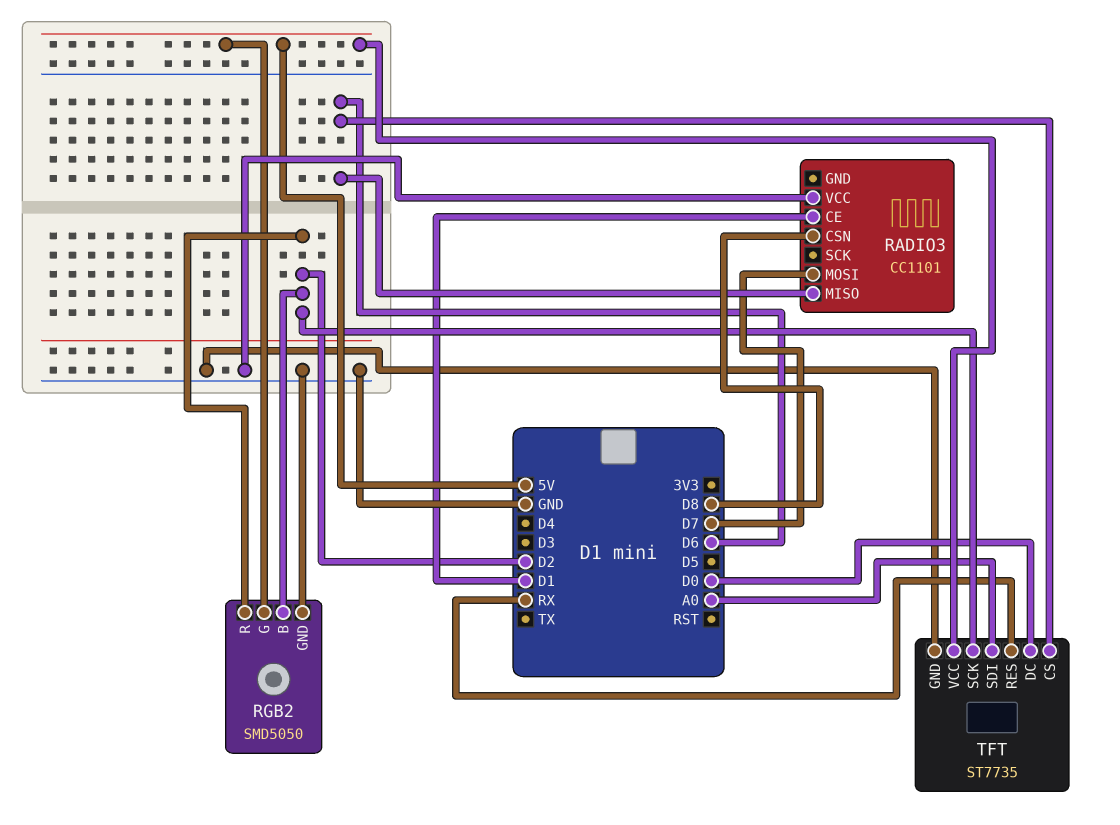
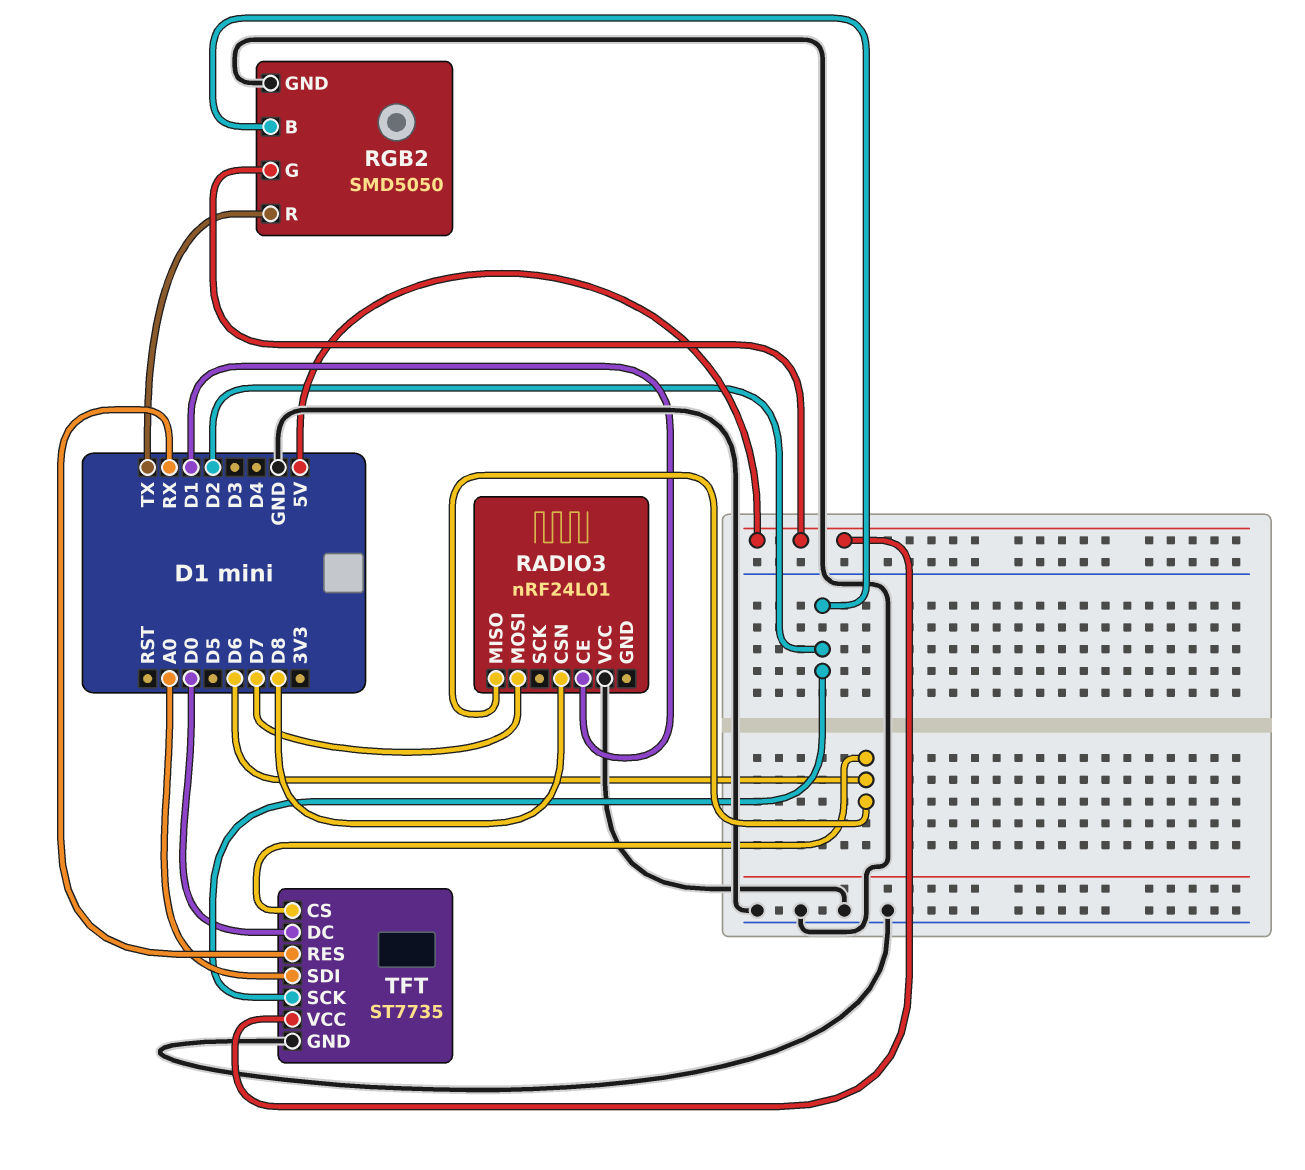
RADIO3: CC1101 -> nRF24L01
RGB2 pin R: D2 -> TX

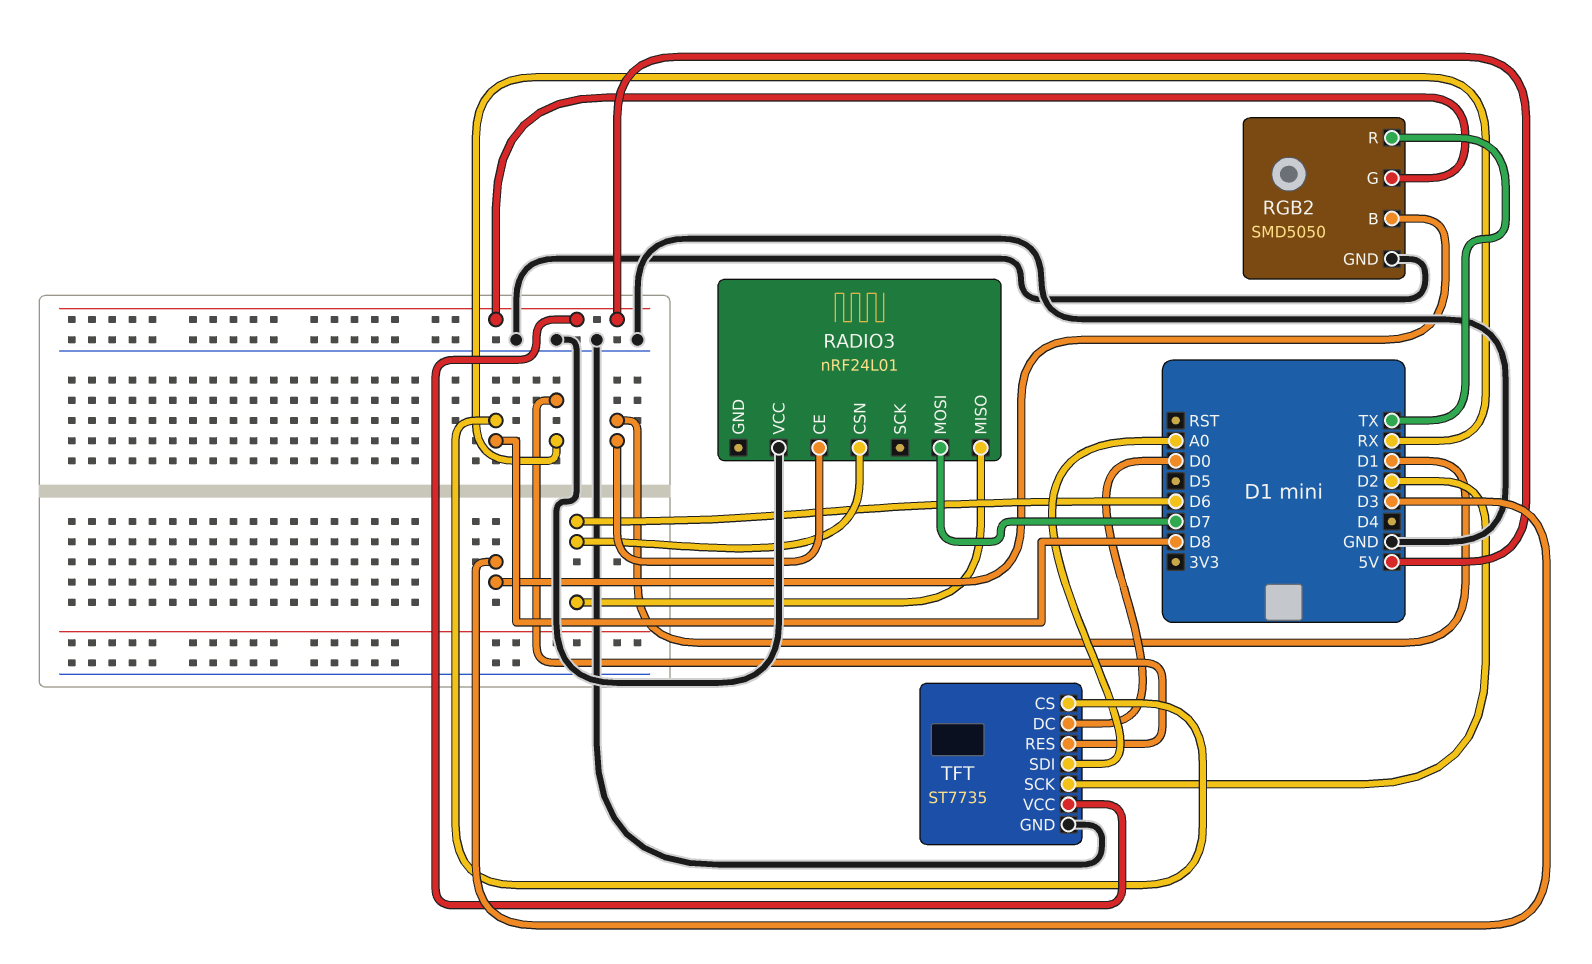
RADIO3 pin CSN: D8 -> D6
RGB2 pin B: D2 -> D3
TFT pin CS: D6 -> D8

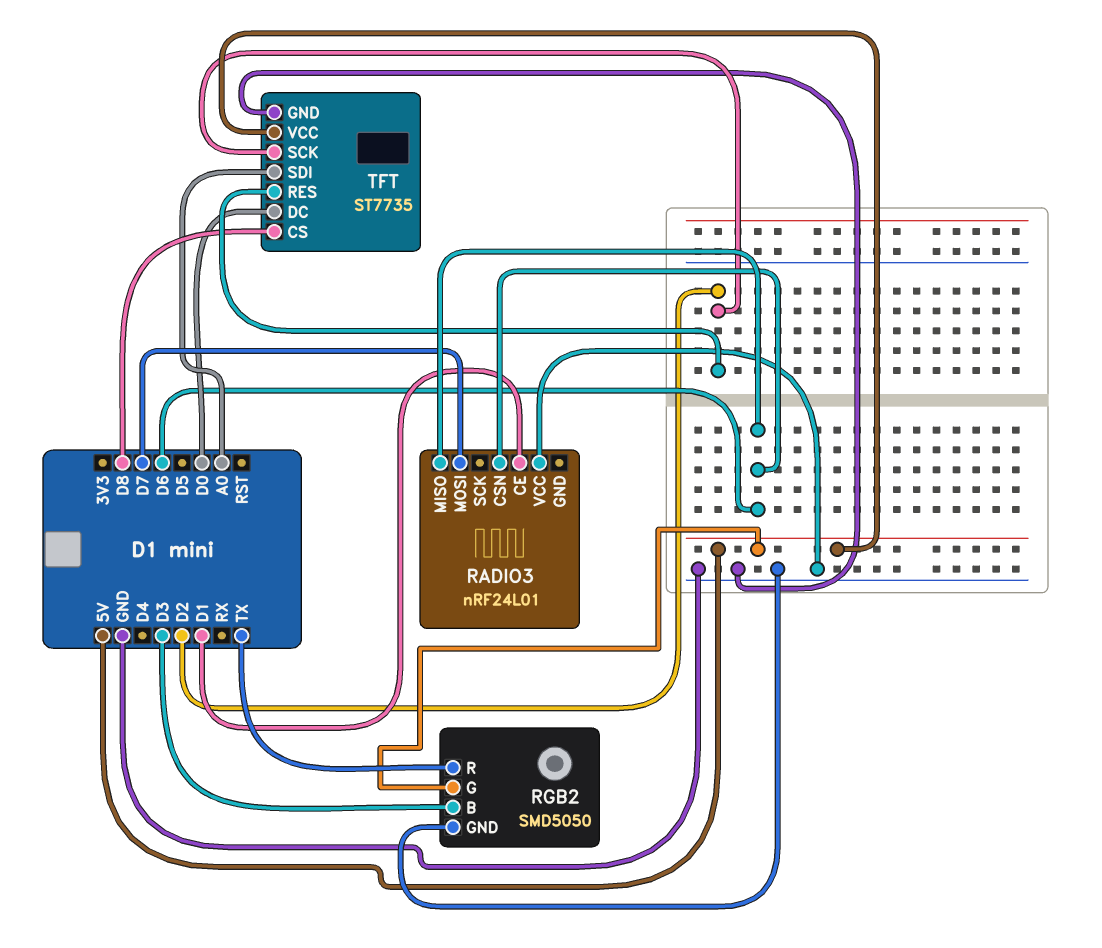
TFT pin RES: RX -> D2

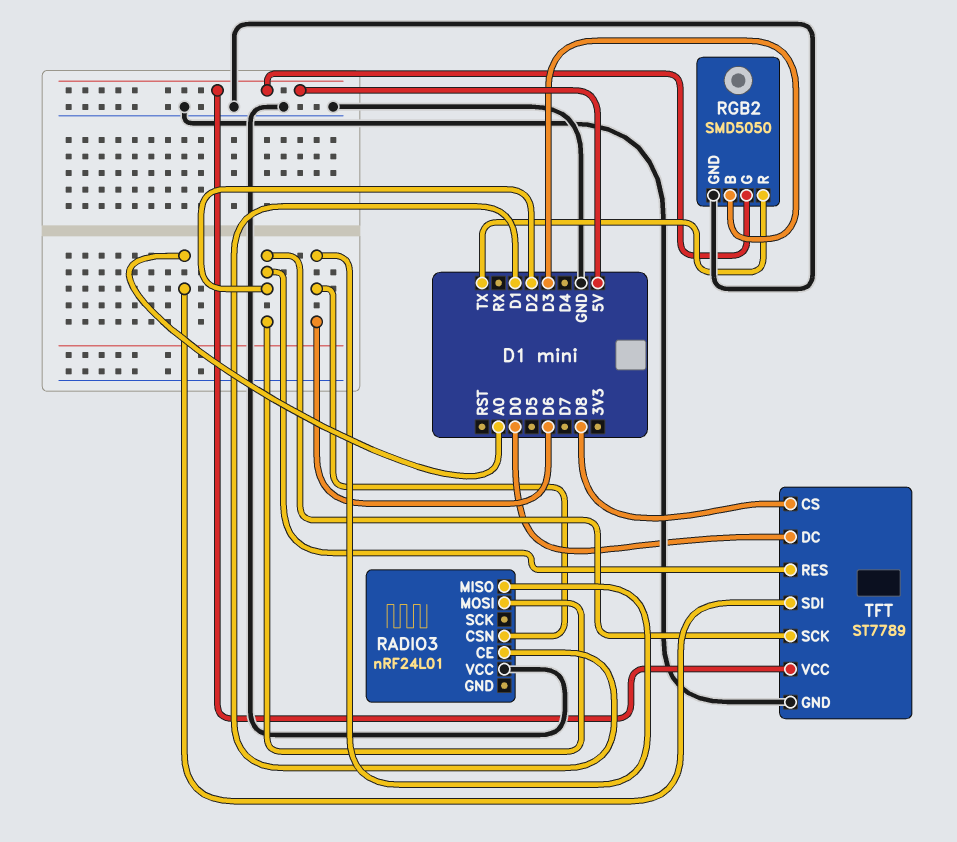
RADIO3 pin MOSI: D7 -> D2
TFT: ST7735 -> ST7789

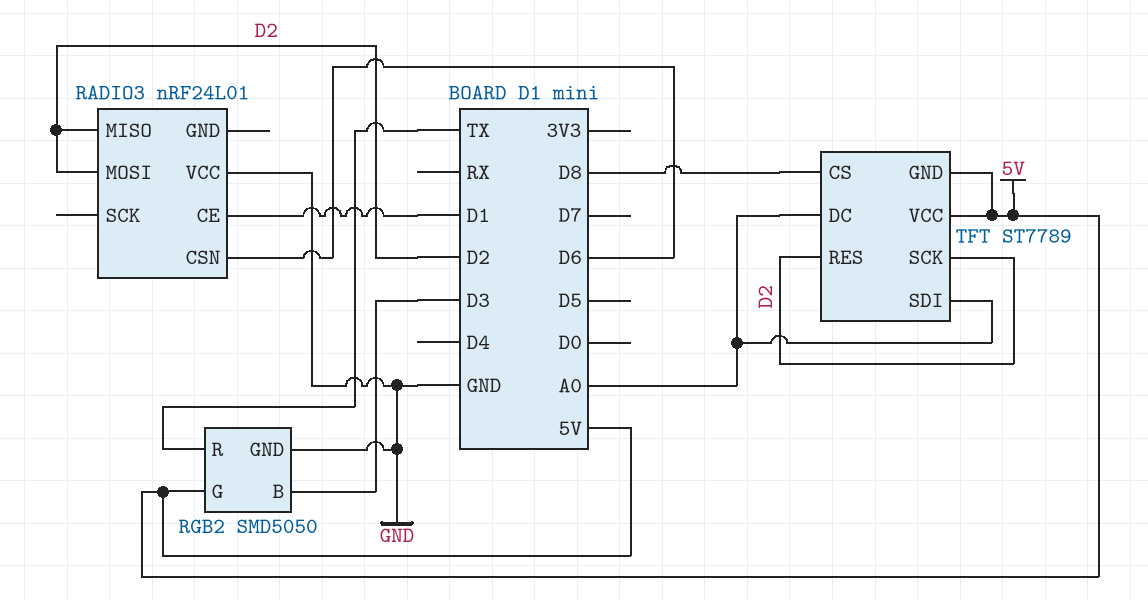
RADIO3 pin MISO: D6 -> D2
TFT pin DC: D0 -> A0
TFT pin GND: GND -> 5V

